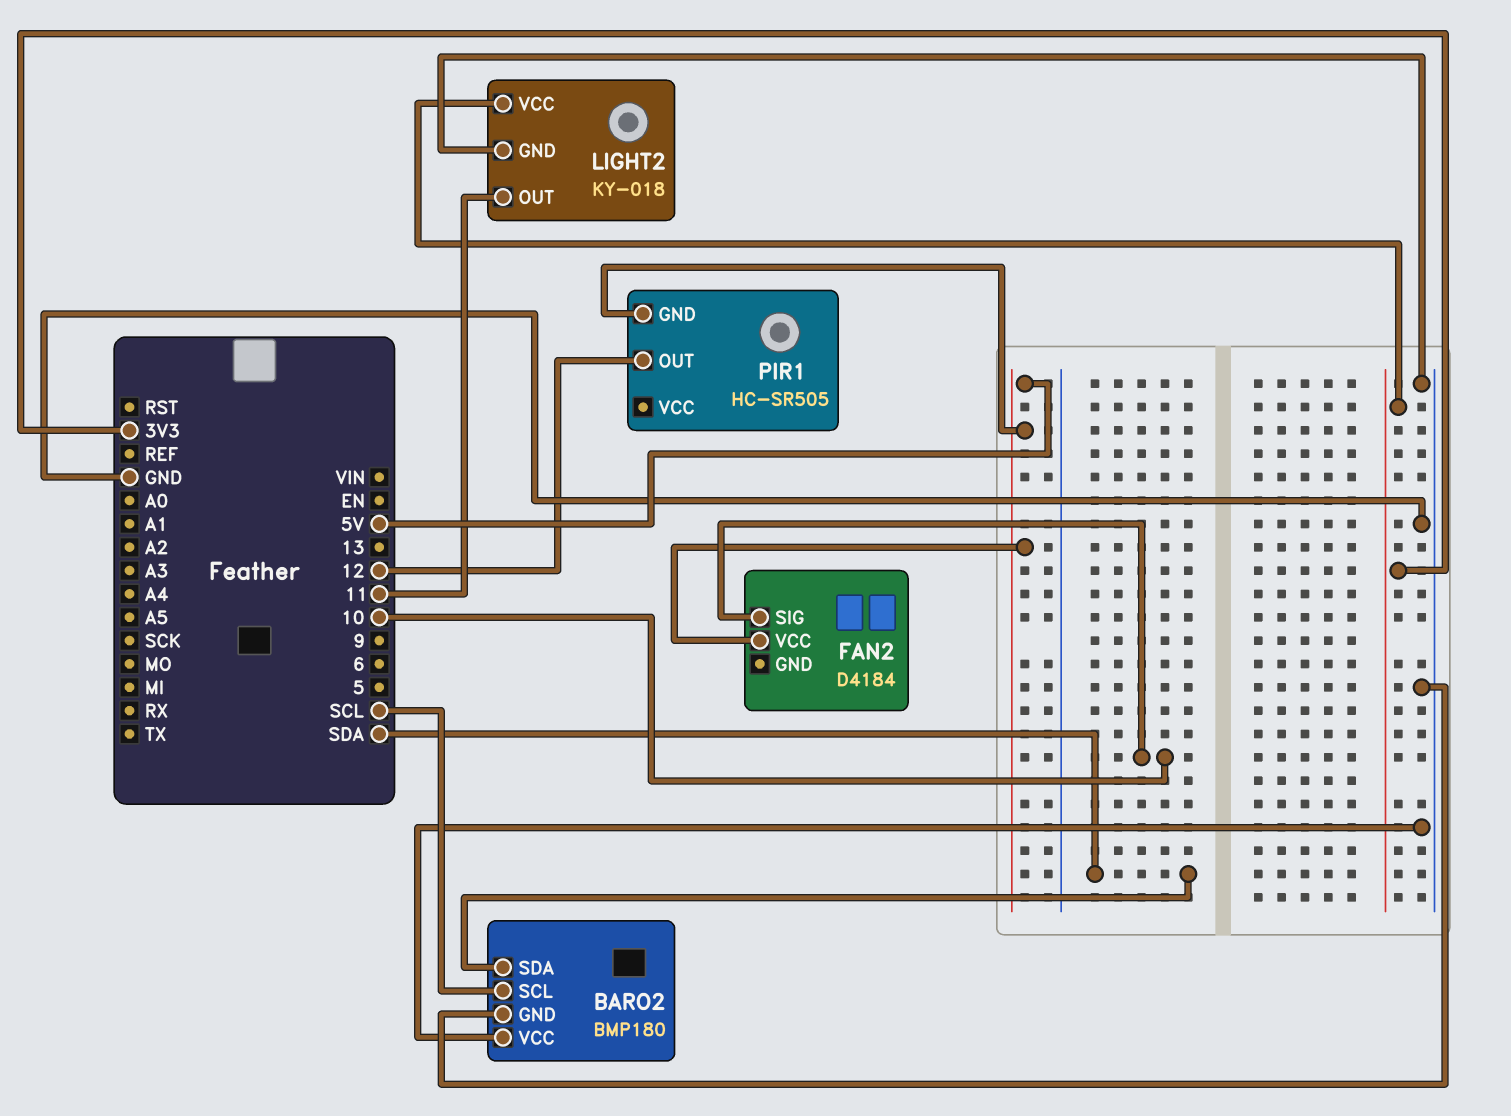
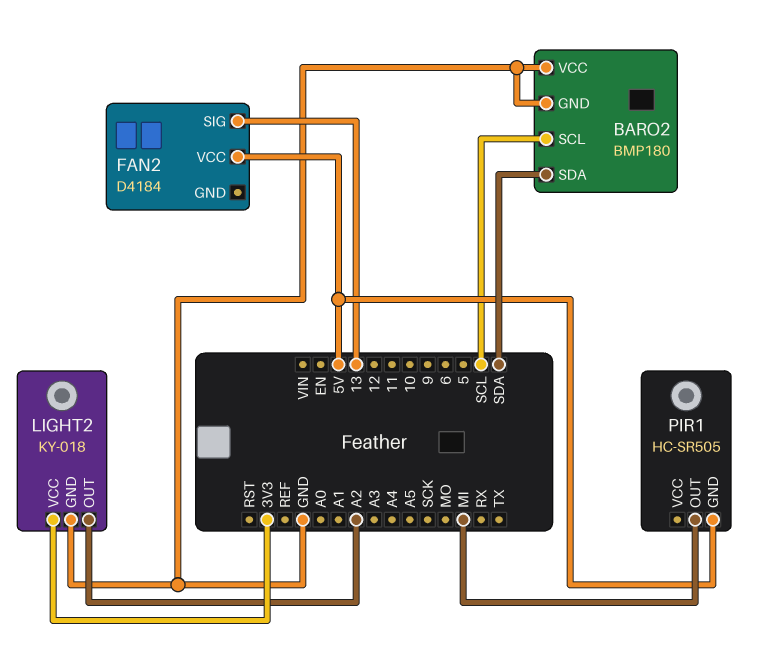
FAN2 pin SIG: 10 -> 13
LIGHT2 pin OUT: 11 -> A2
PIR1 pin OUT: 12 -> MI

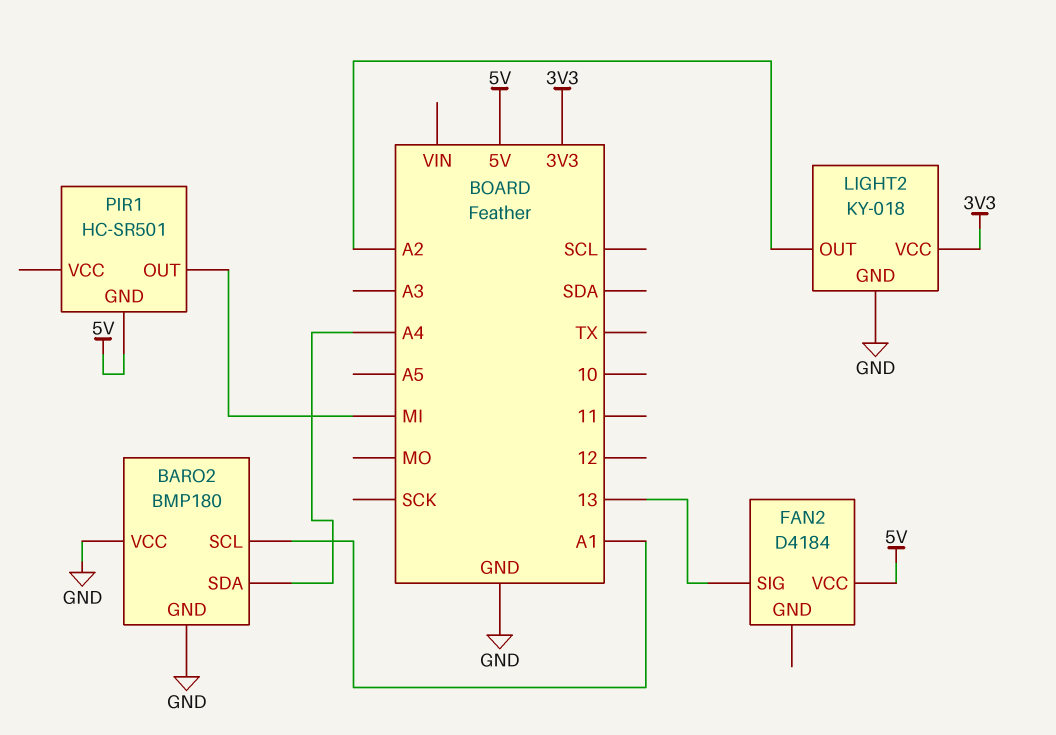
BARO2 pin SCL: SCL -> A1
BARO2 pin SDA: SDA -> A4
PIR1: HC-SR505 -> HC-SR501

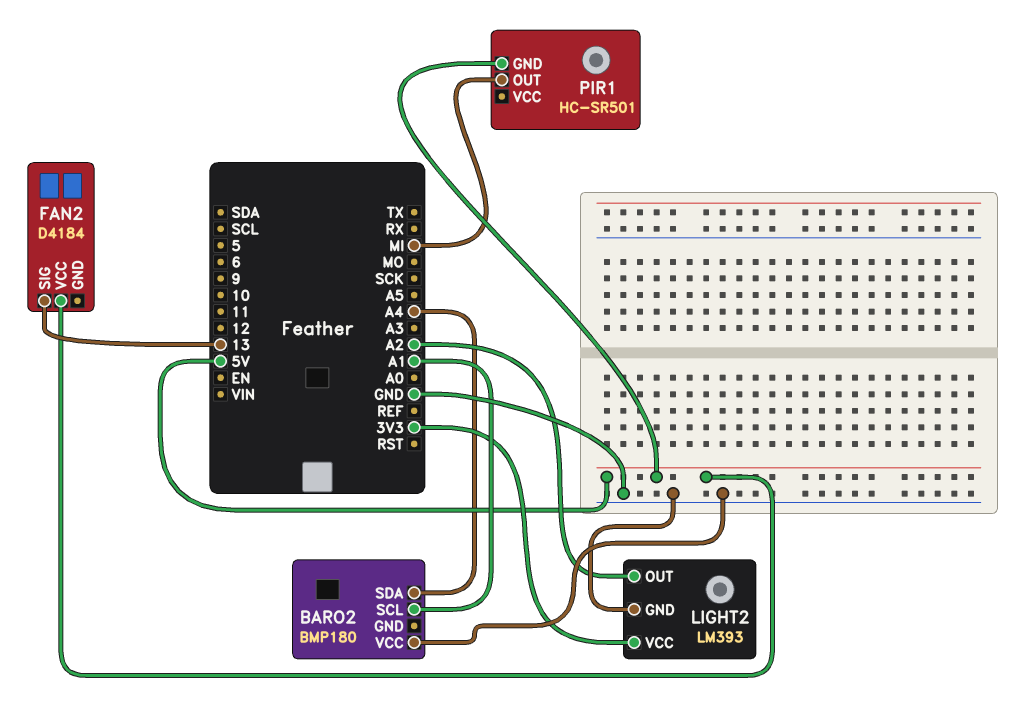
BARO2 pin GND: GND -> none
LIGHT2: KY-018 -> LM393

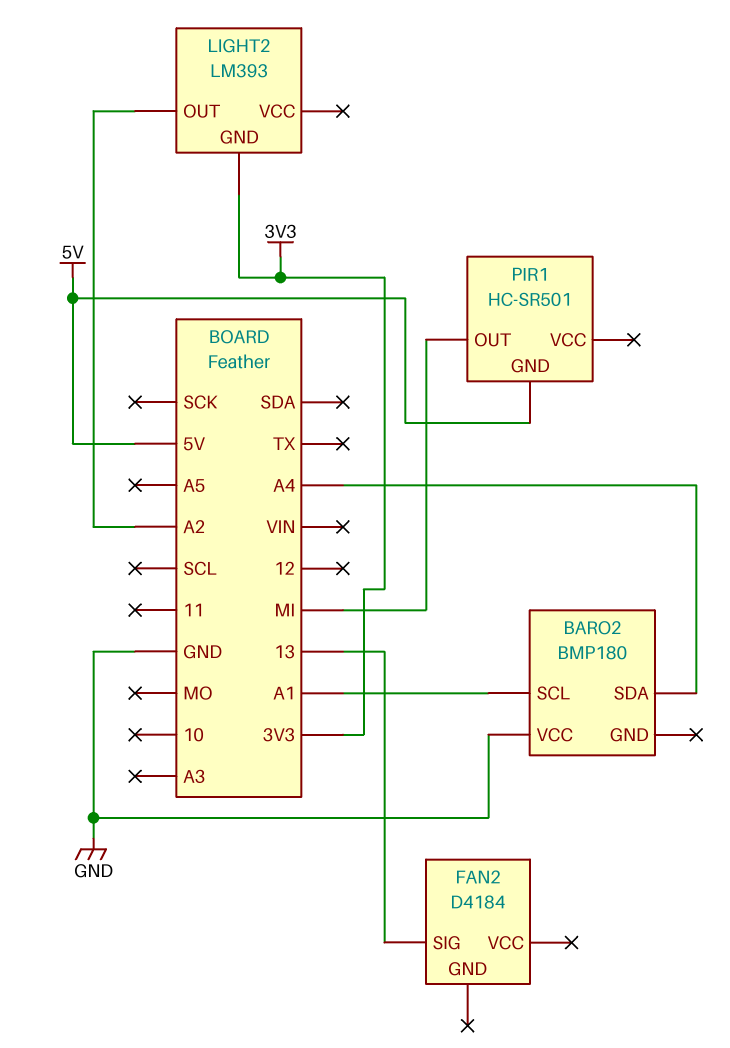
FAN2 pin VCC: 5V -> none
LIGHT2 pin GND: GND -> 3V3
LIGHT2 pin VCC: 3V3 -> none

